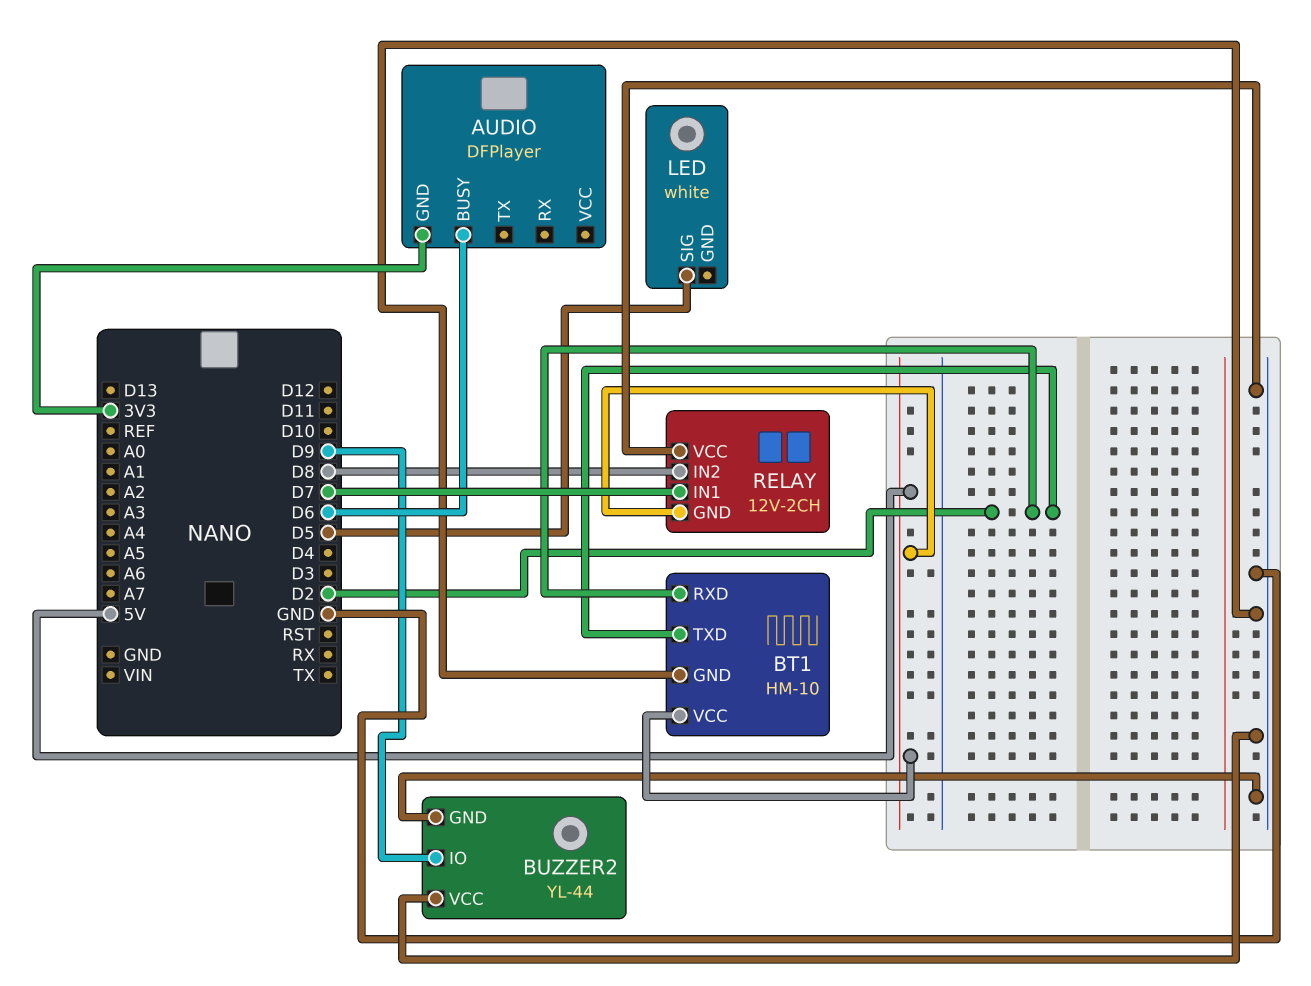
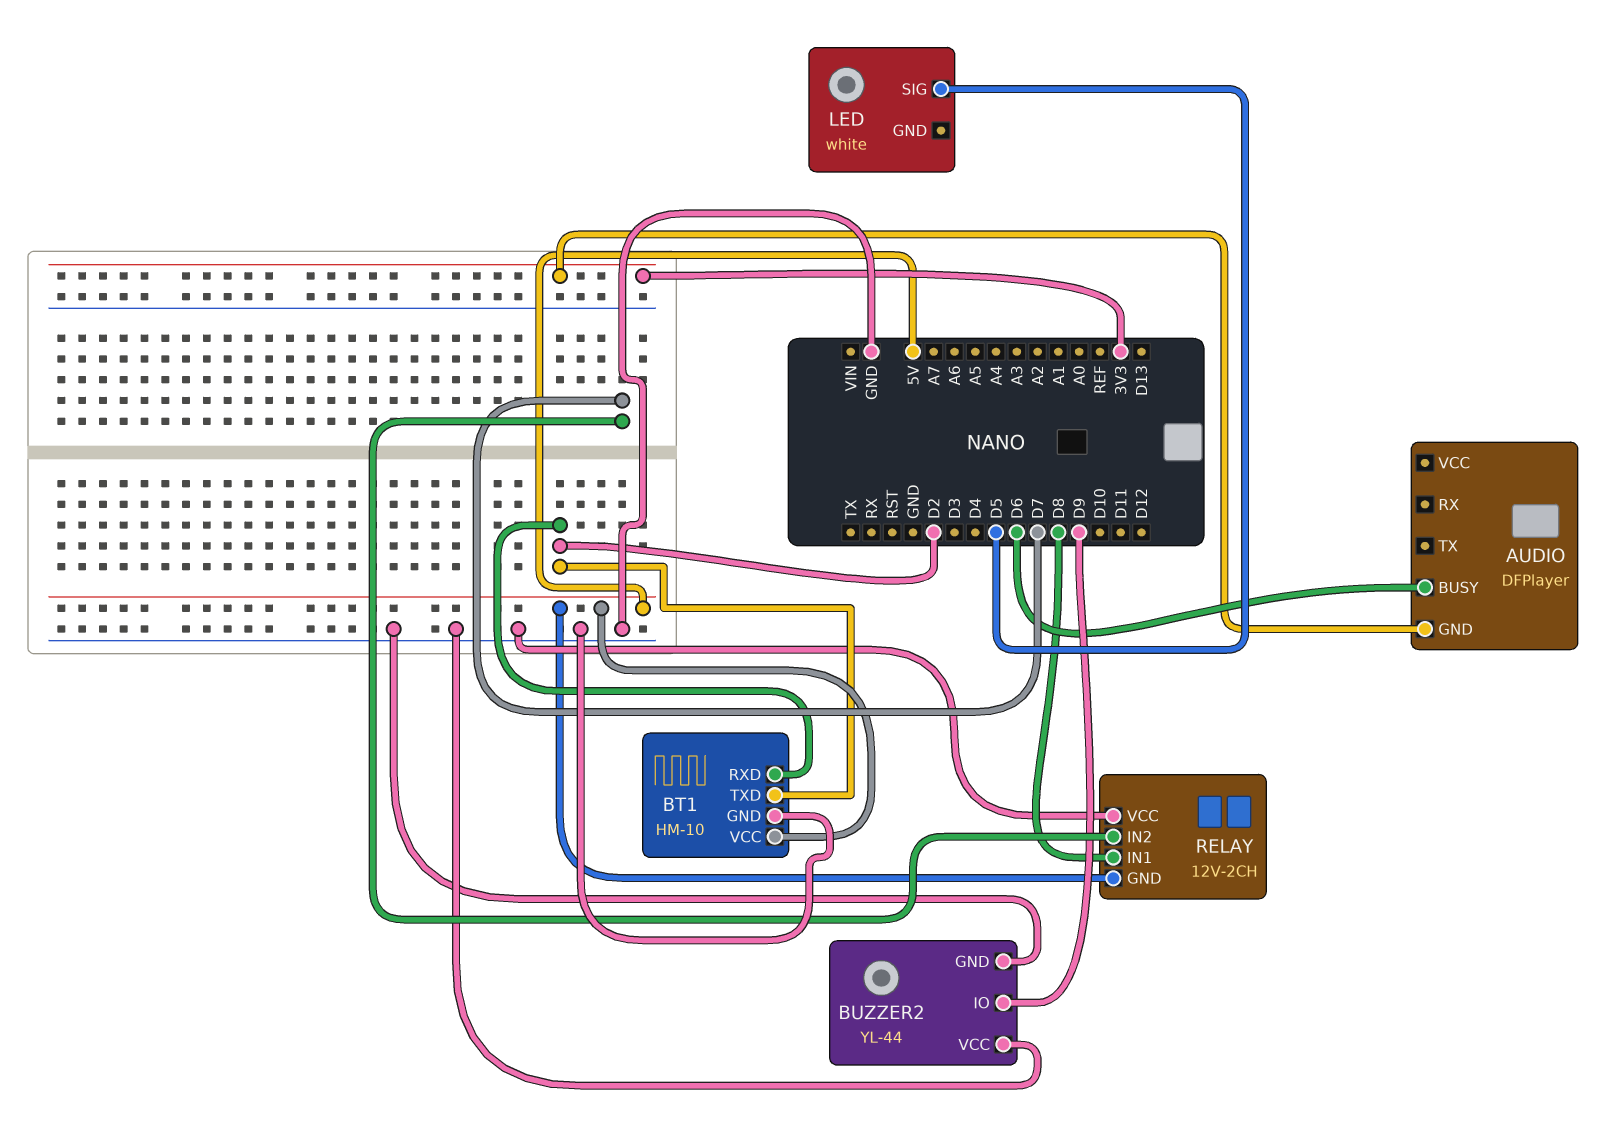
RELAY pin IN1: D7 -> D8
RELAY pin IN2: D8 -> D7

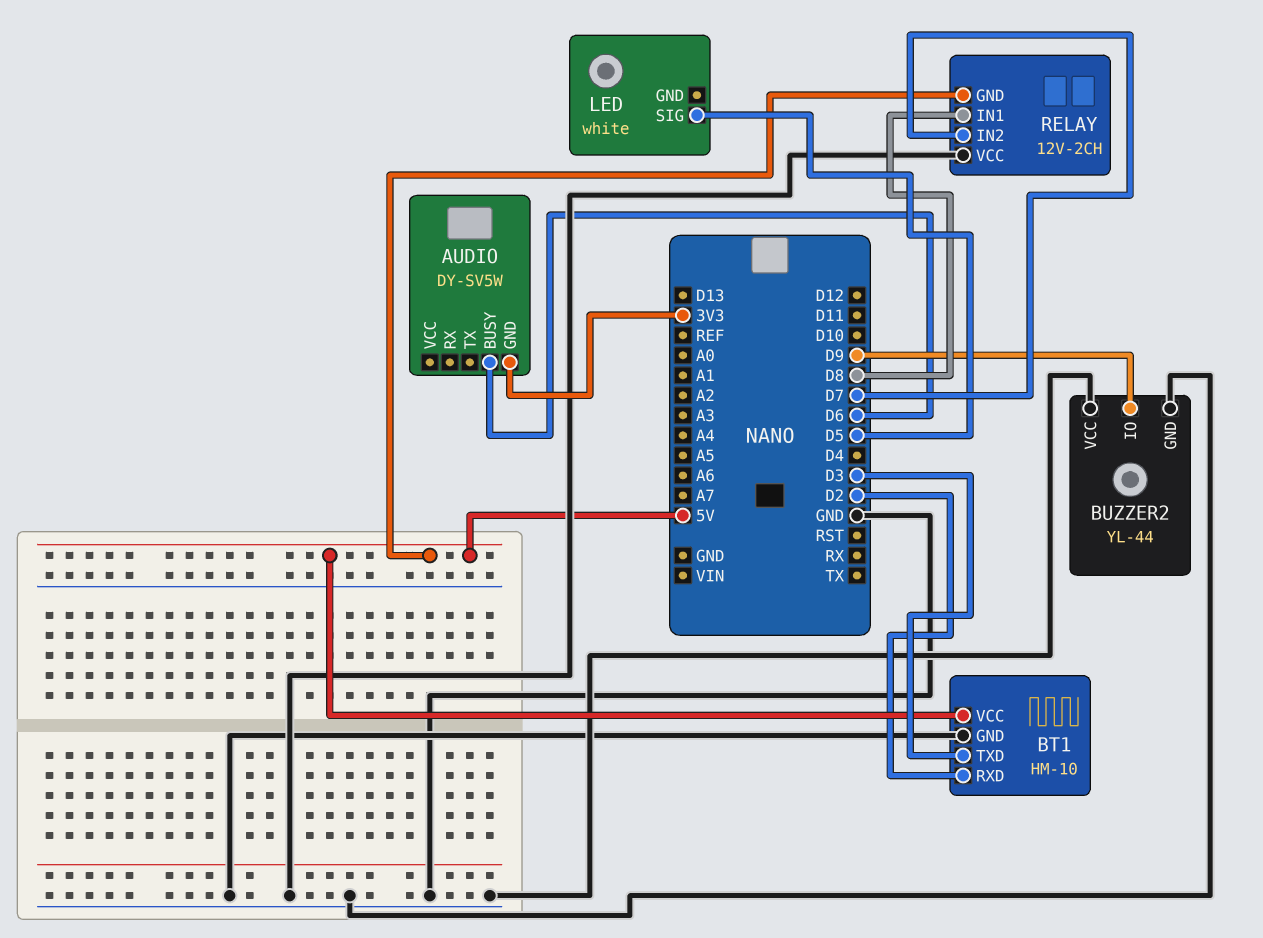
AUDIO: DFPlayer -> DY-SV5W
BT1 pin TXD: D2 -> D3

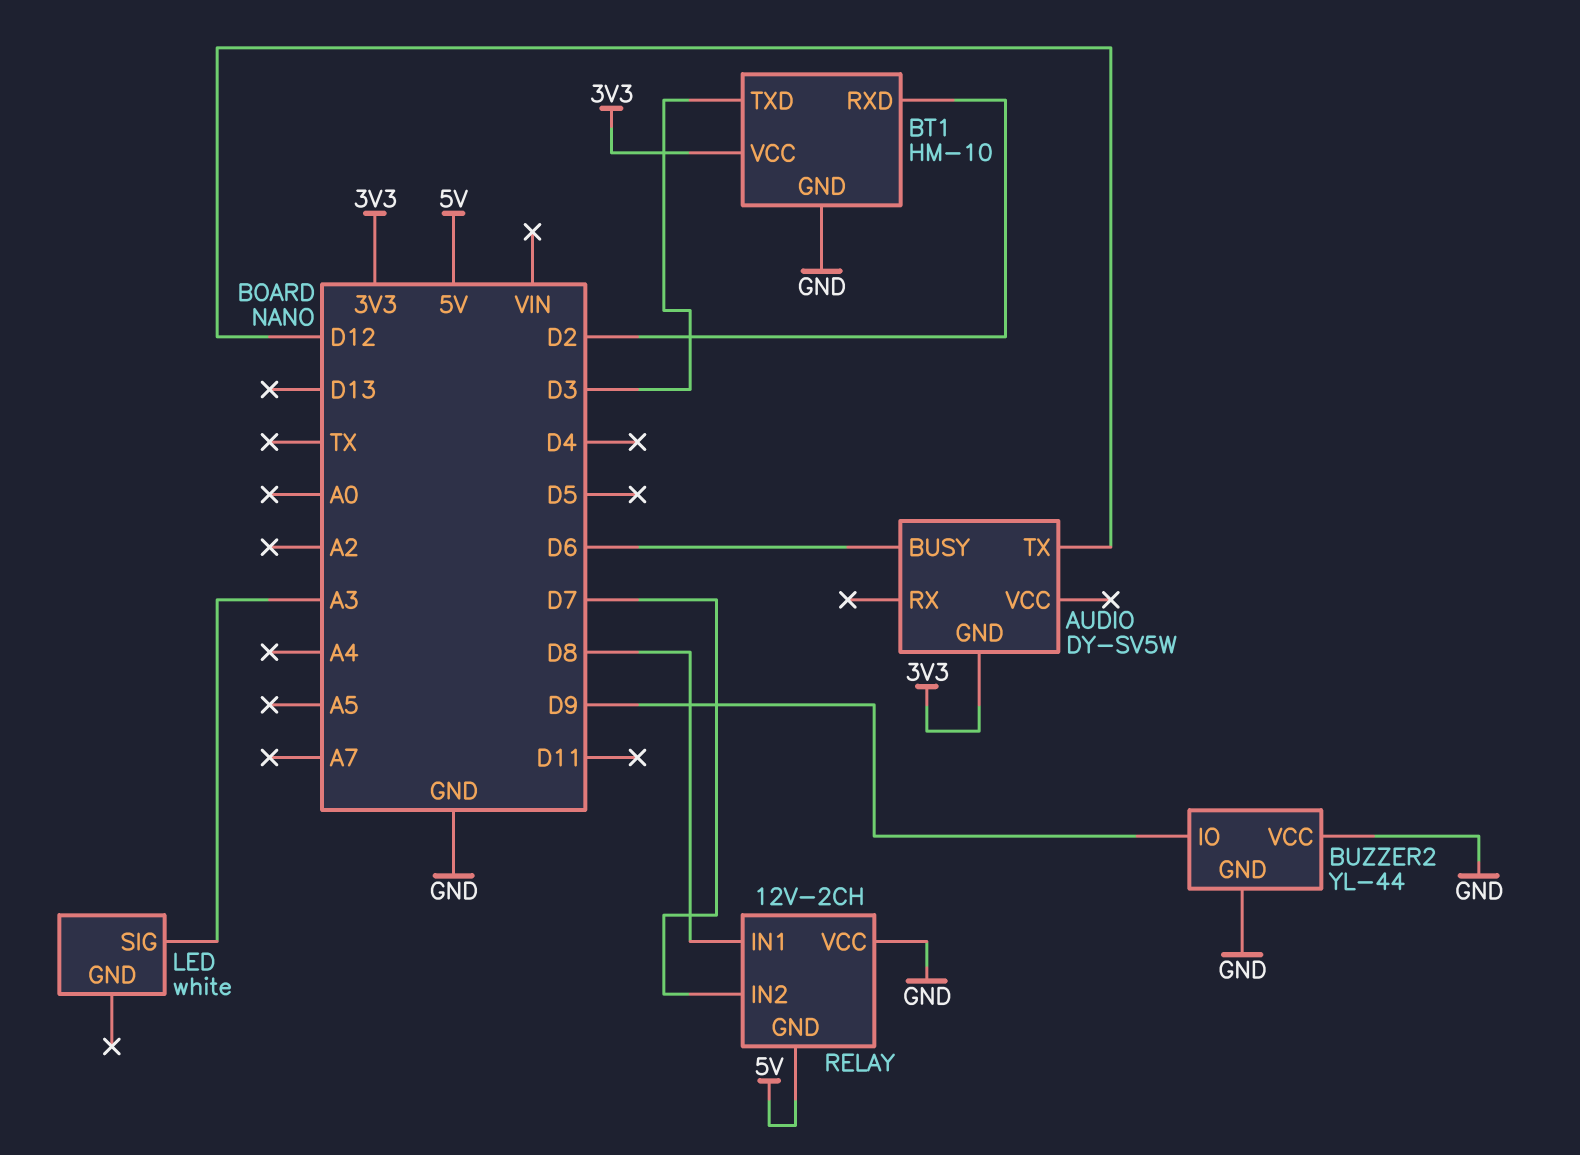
AUDIO pin TX: none -> D12
BT1 pin VCC: 5V -> 3V3
LED pin SIG: D5 -> A3

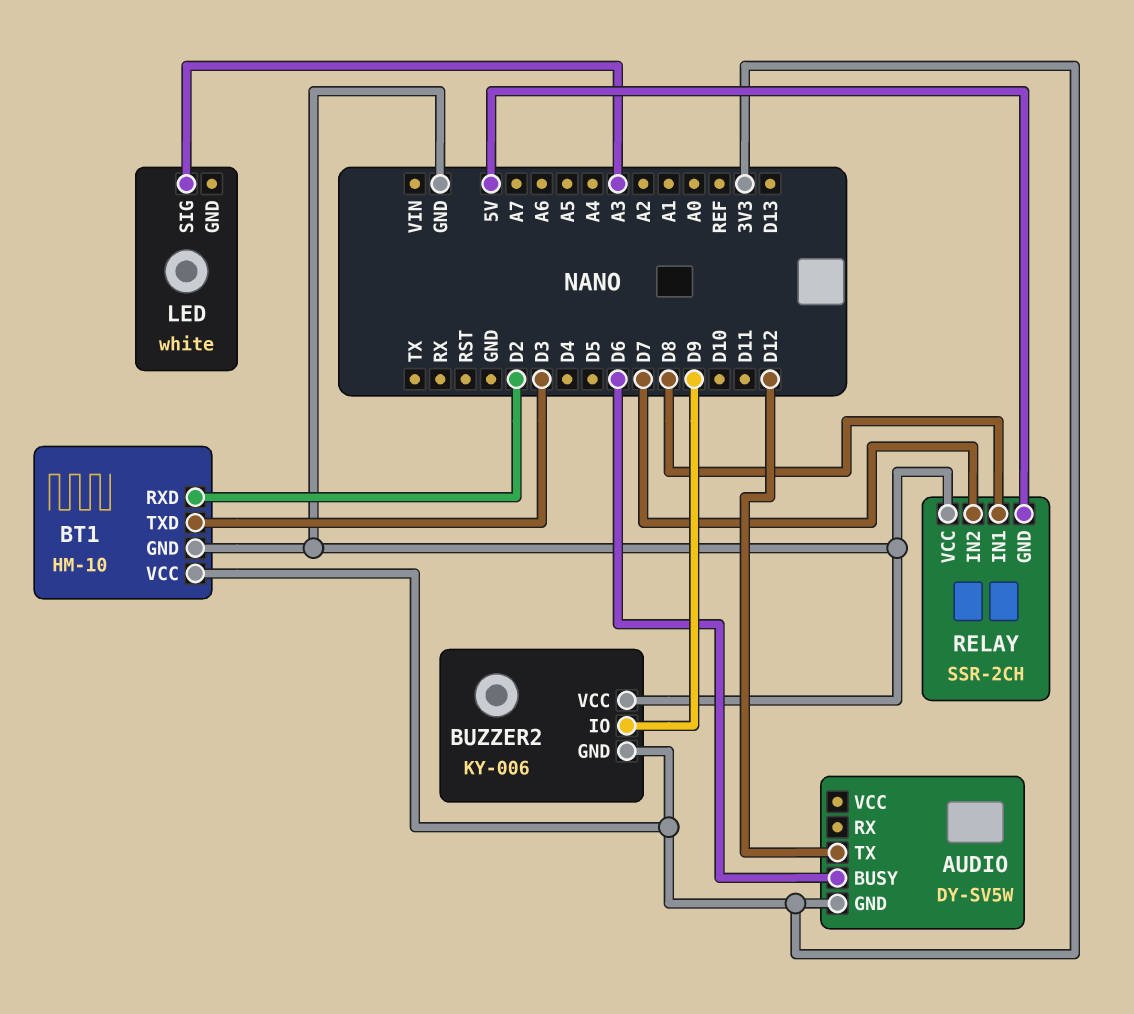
BUZZER2: YL-44 -> KY-006
BUZZER2 pin GND: GND -> 3V3
RELAY: 12V-2CH -> SSR-2CH

